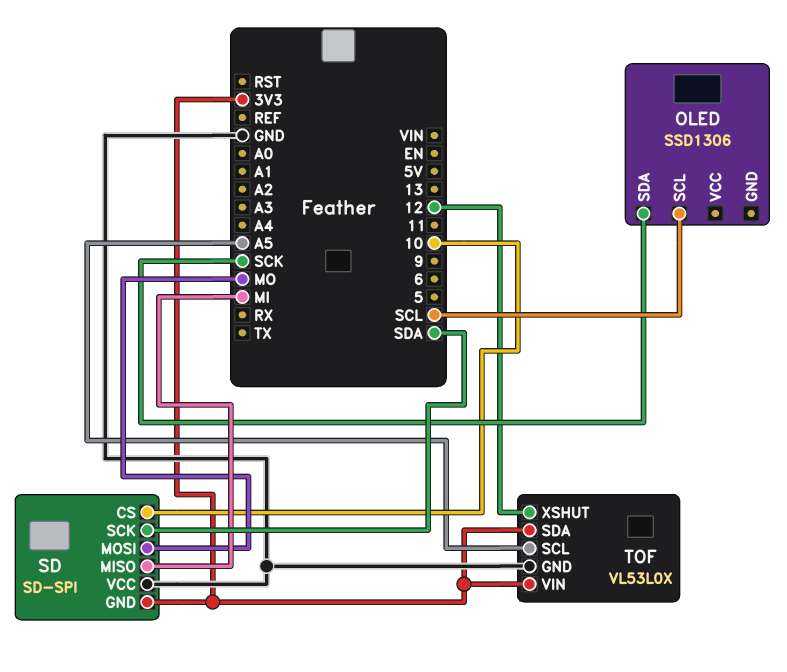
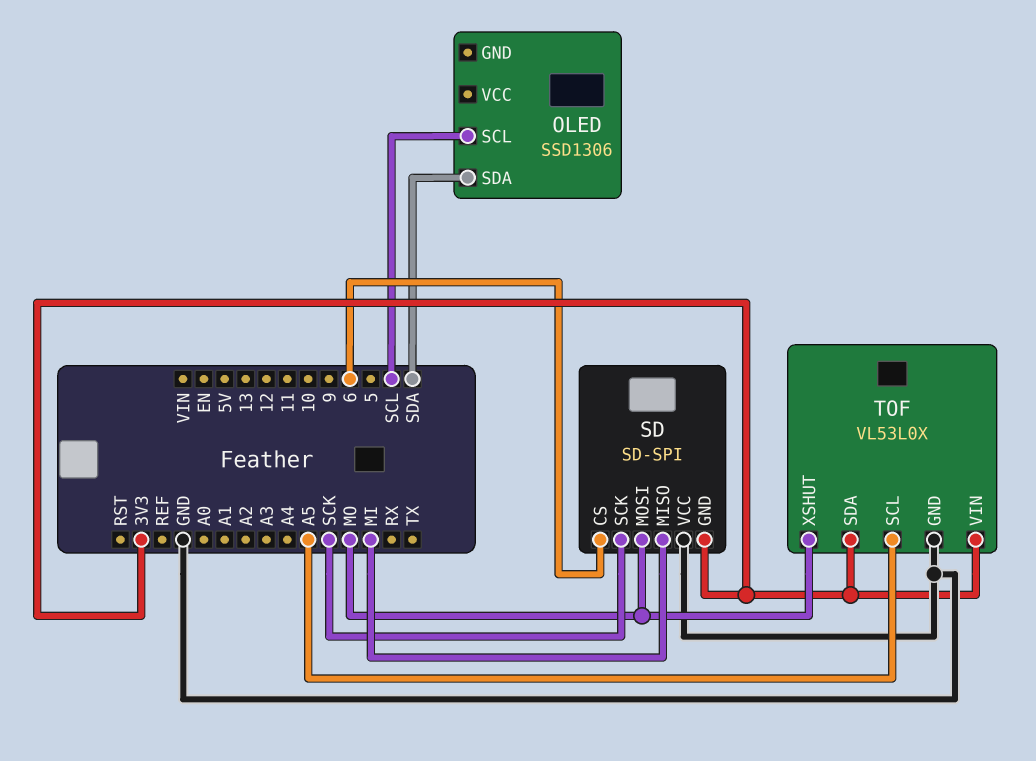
OLED pin SDA: SCK -> SDA
SD pin CS: 10 -> 6
SD pin SCK: SDA -> SCK
TOF pin XSHUT: 12 -> MO

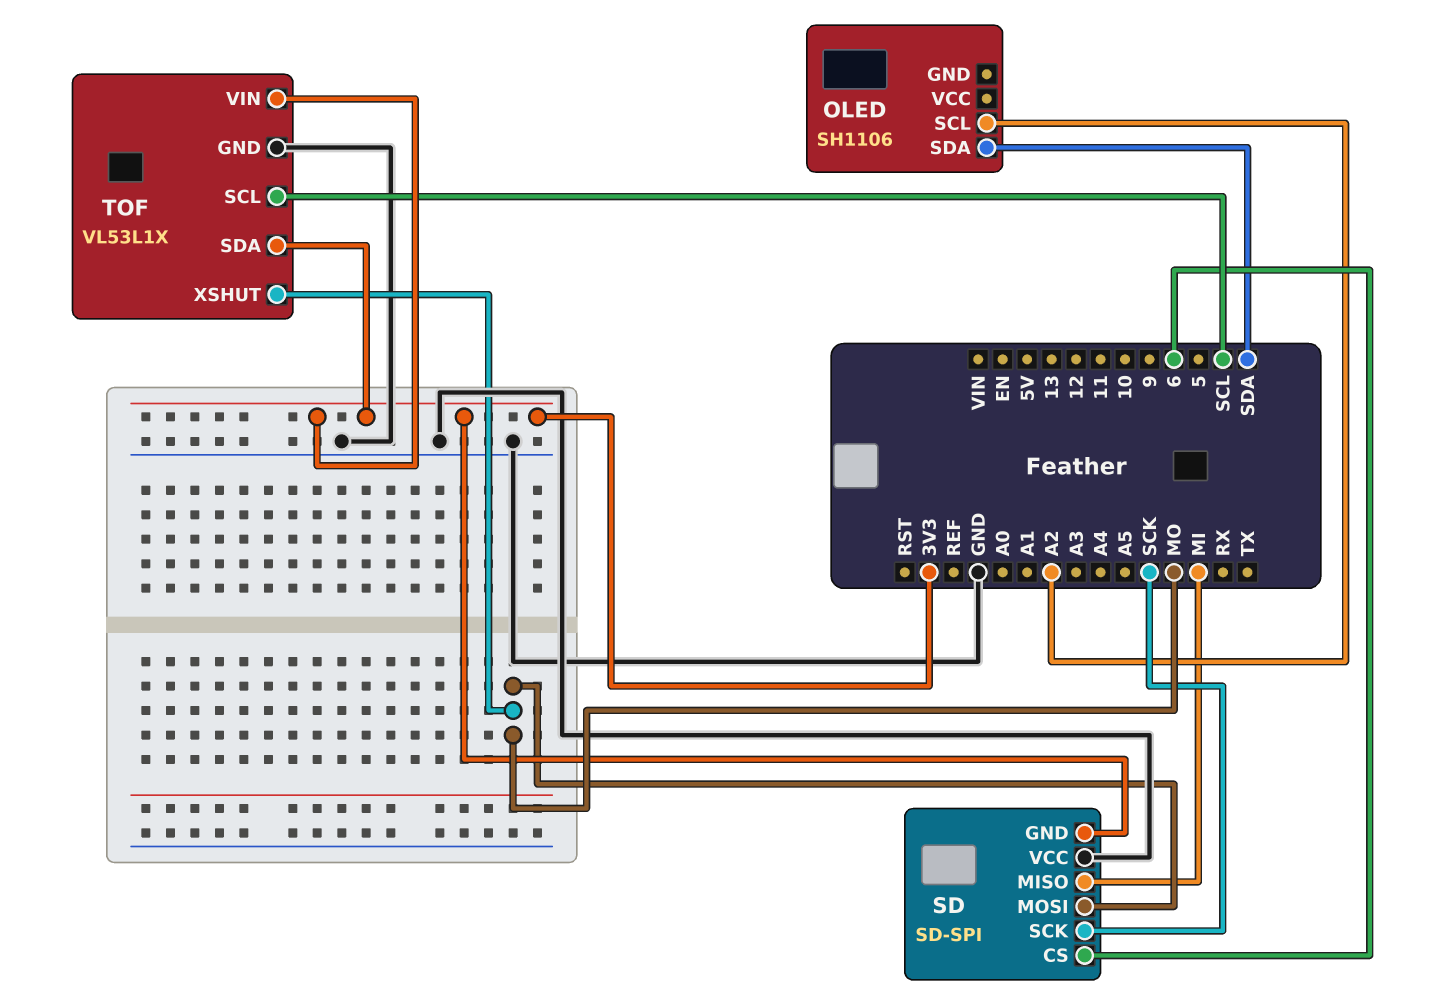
OLED: SSD1306 -> SH1106
OLED pin SCL: SCL -> A2
TOF: VL53L0X -> VL53L1X
TOF pin SCL: A5 -> SCL

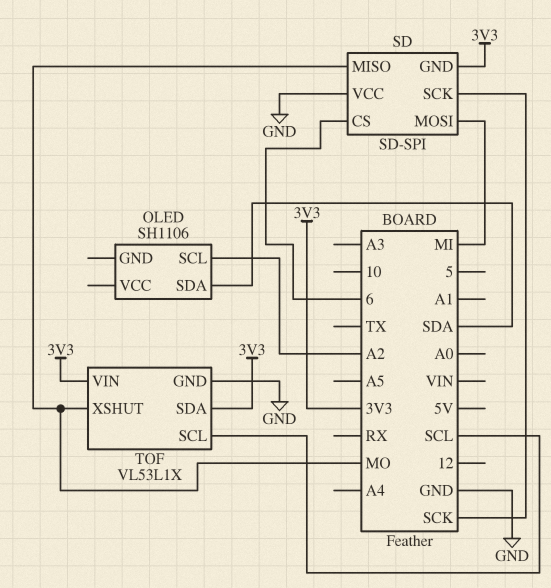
SD pin MISO: MI -> MO
SD pin MOSI: MO -> MI

